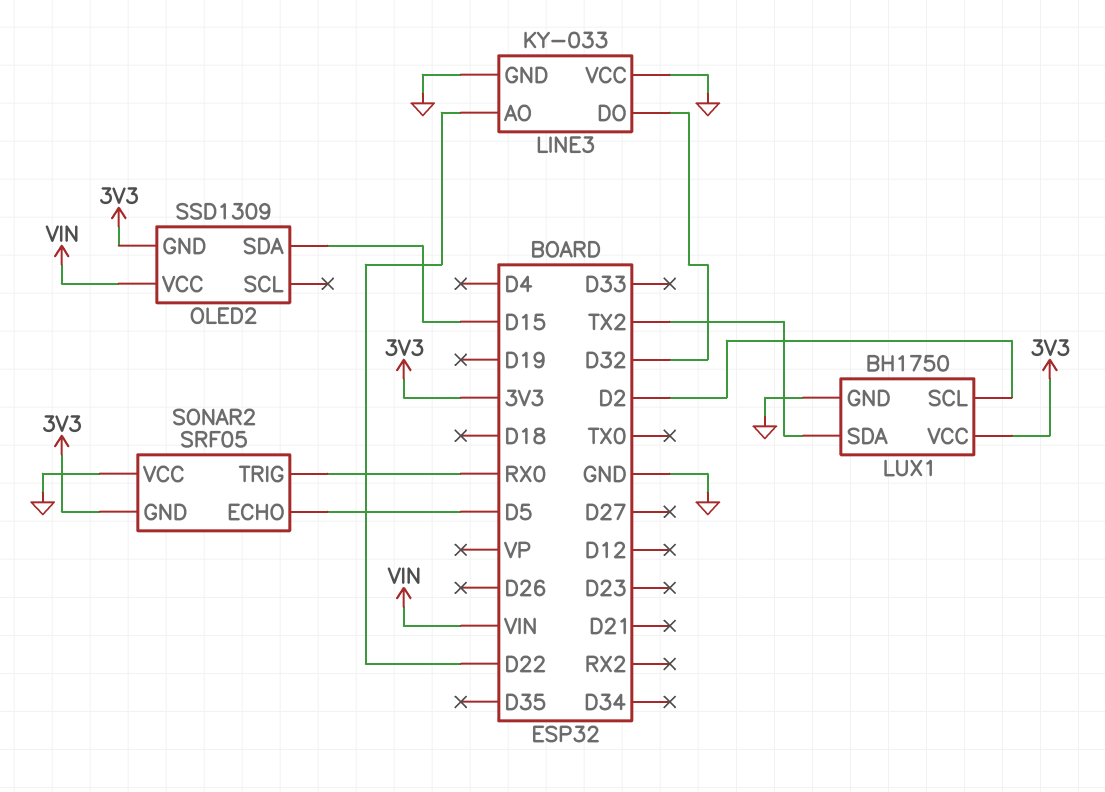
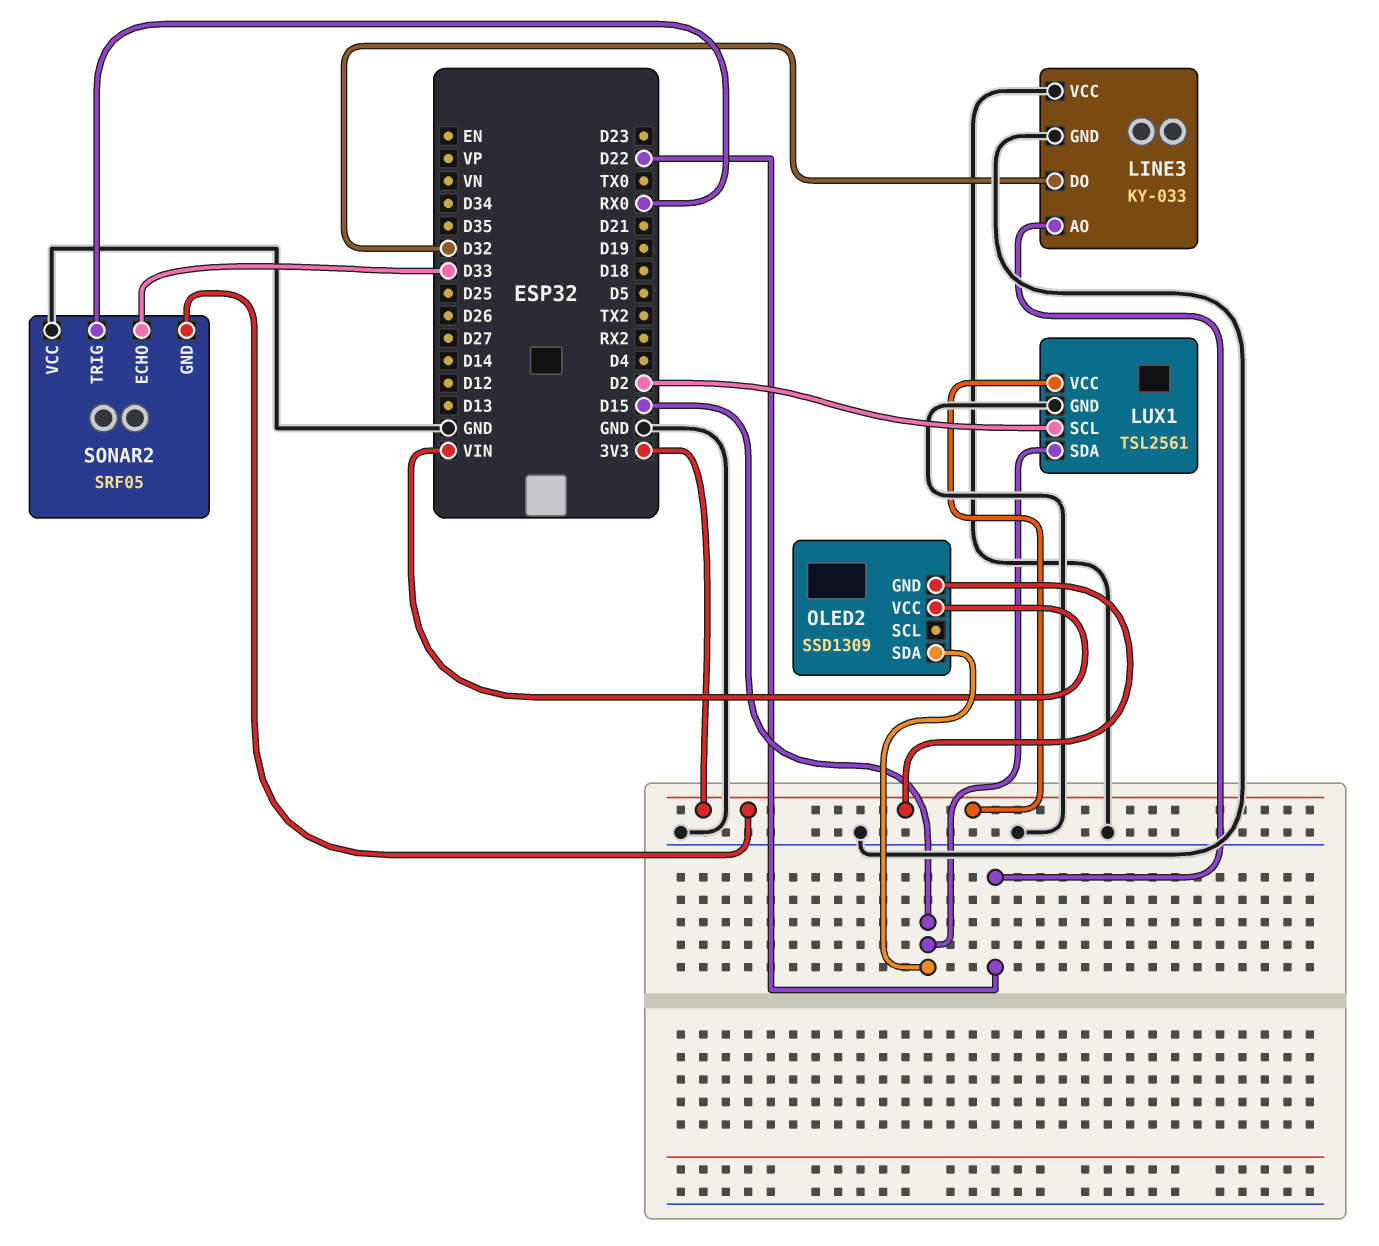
LUX1: BH1750 -> TSL2561
LUX1 pin SDA: TX2 -> D15
SONAR2 pin ECHO: D5 -> D33

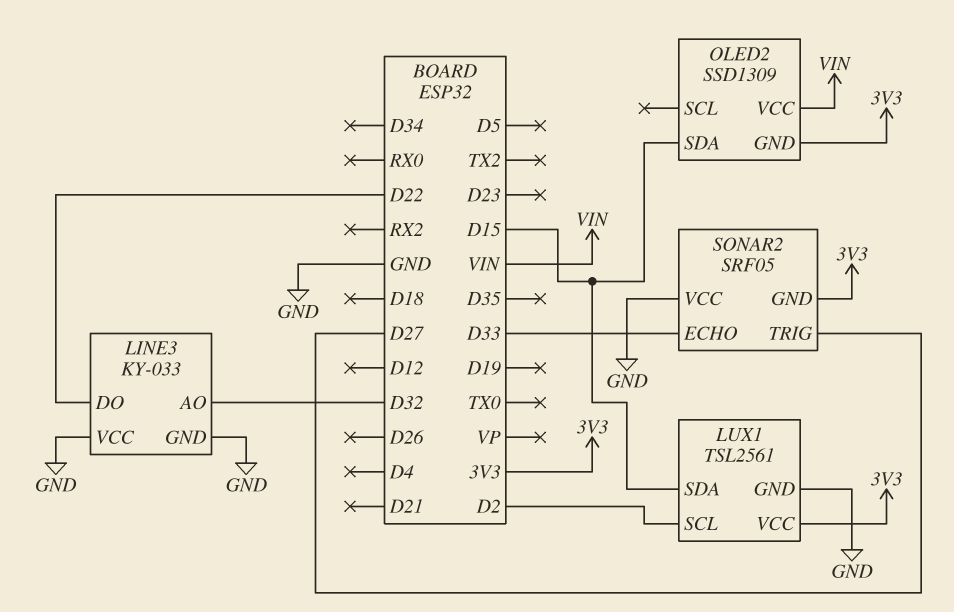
LINE3 pin AO: D22 -> D32
LINE3 pin DO: D32 -> D22
SONAR2 pin TRIG: RX0 -> D27

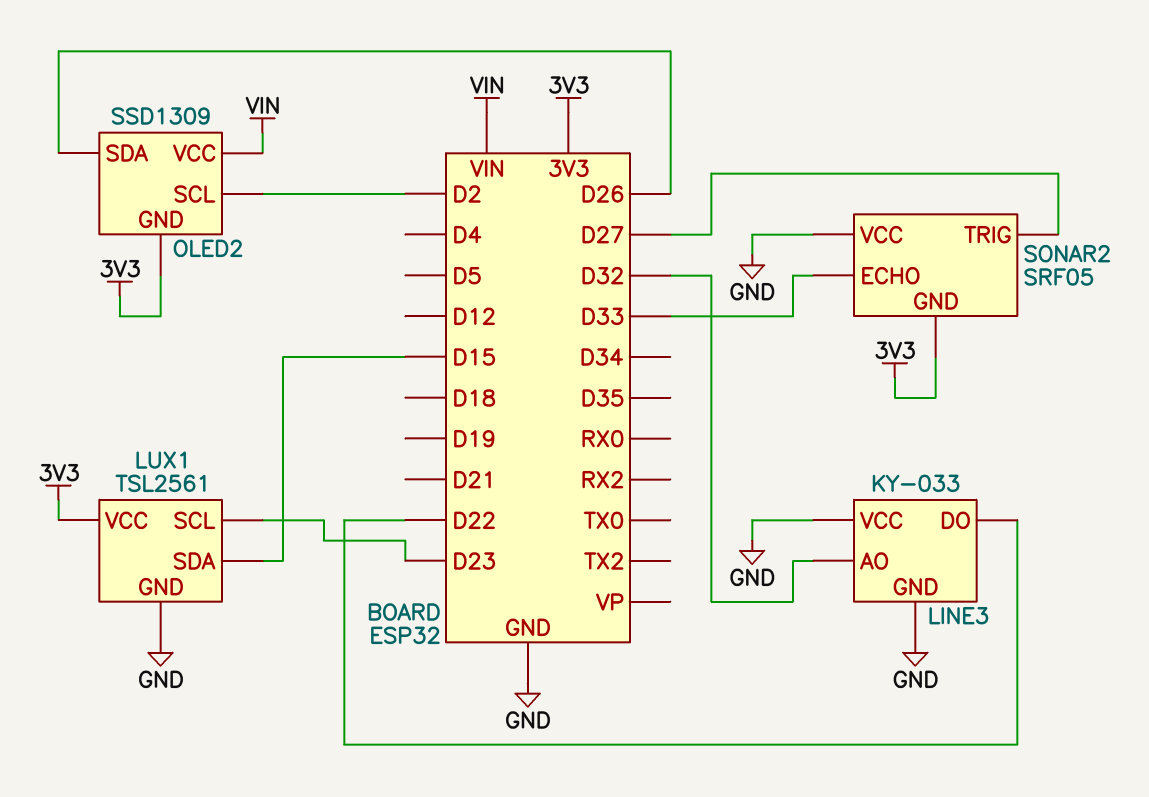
LUX1 pin SCL: D2 -> D23
OLED2 pin SCL: none -> D2
OLED2 pin SDA: D15 -> D26

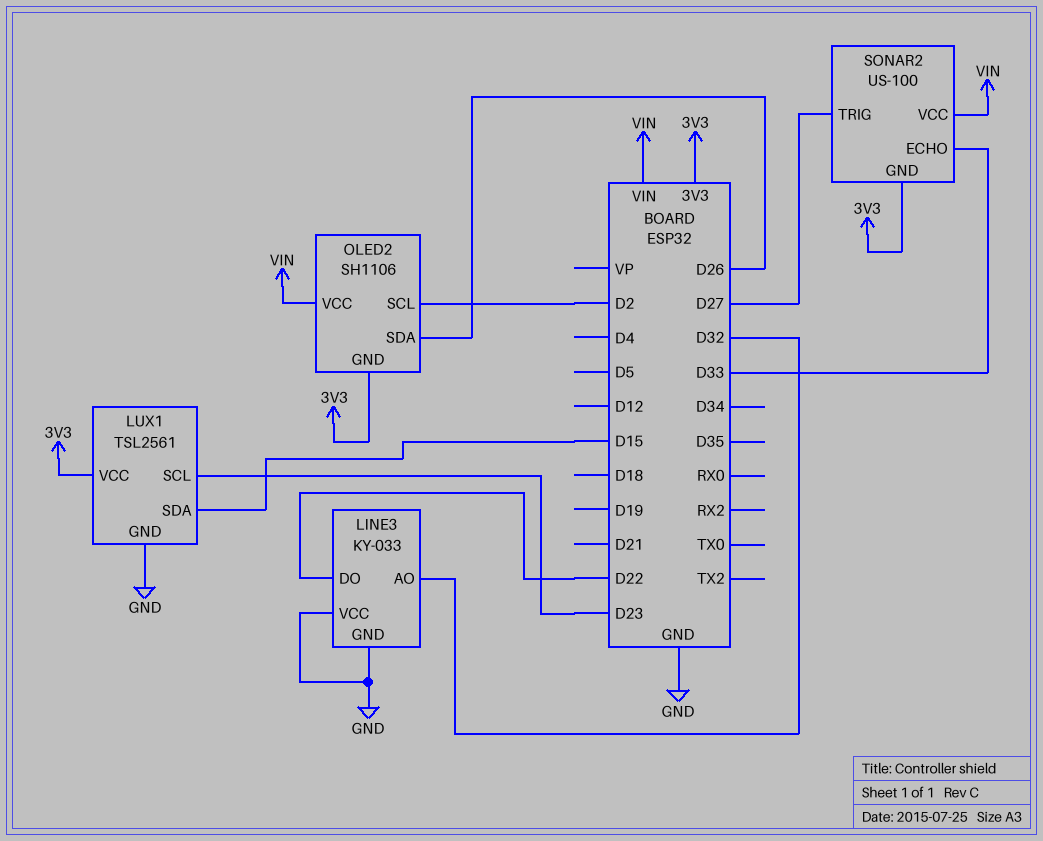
OLED2: SSD1309 -> SH1106
SONAR2: SRF05 -> US-100
SONAR2 pin VCC: GND -> VIN

